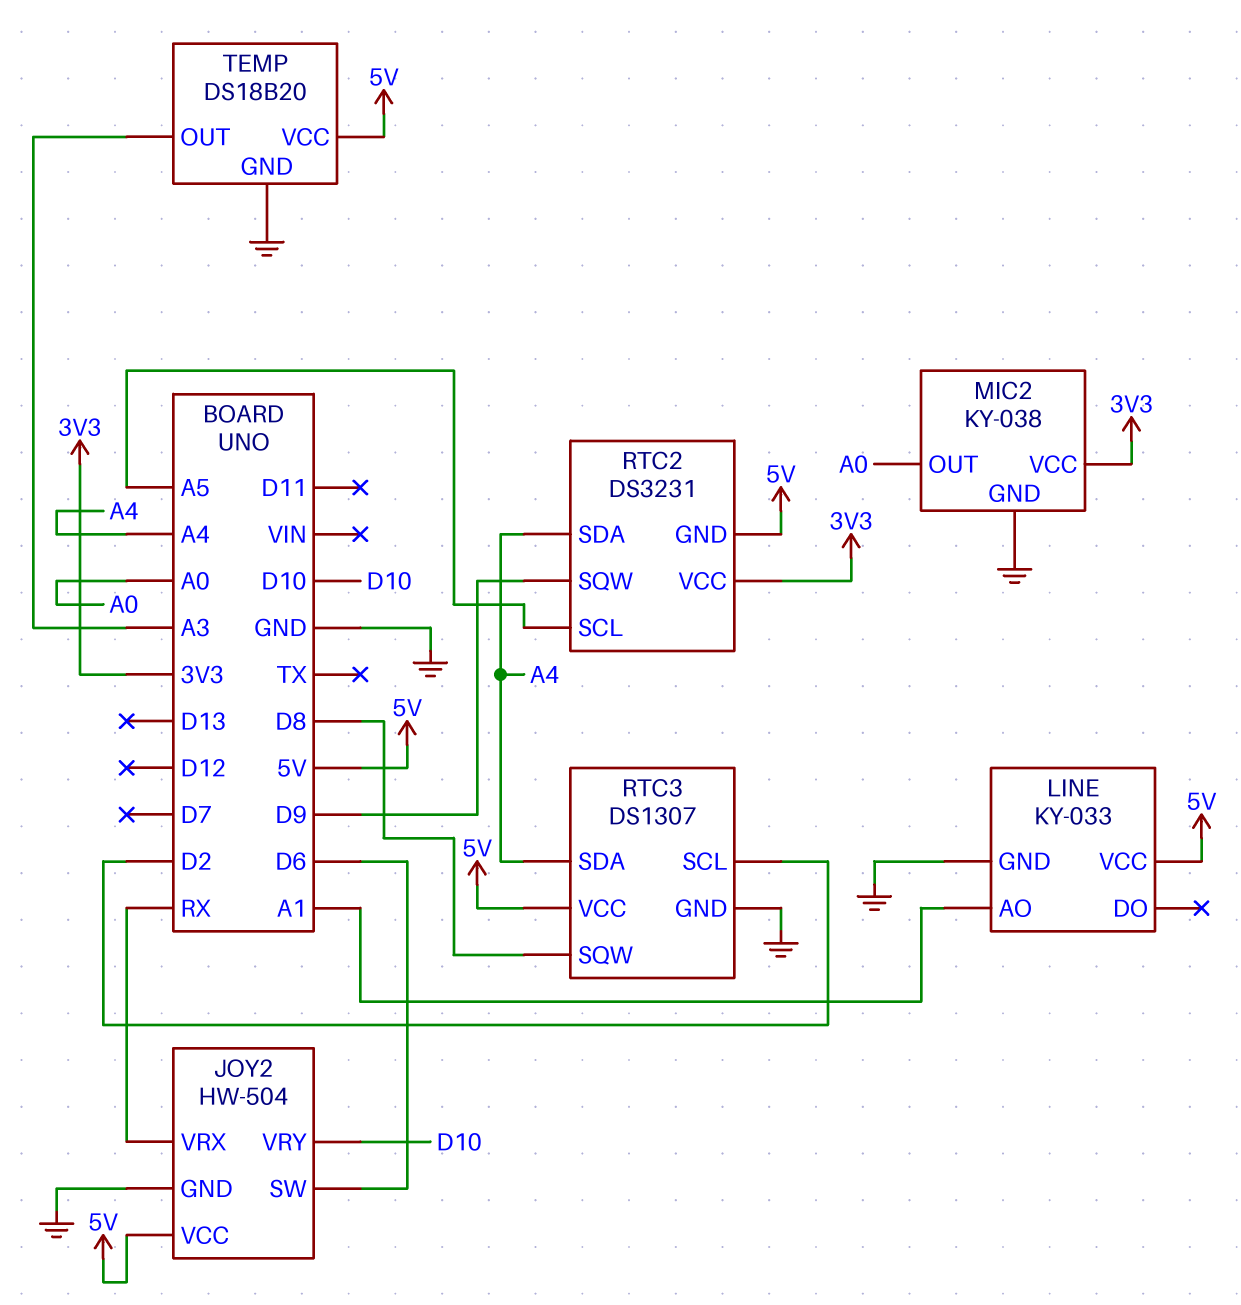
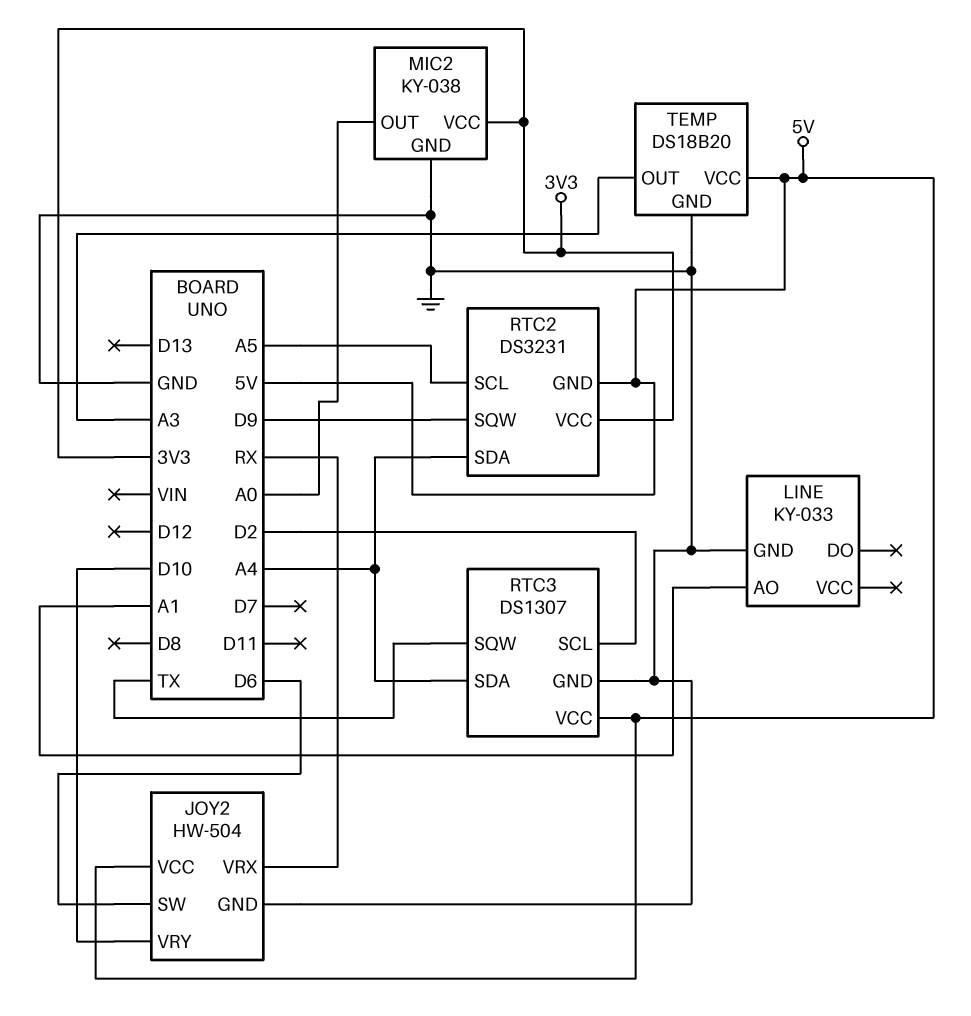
LINE pin VCC: 5V -> none
RTC3 pin SQW: D8 -> TX

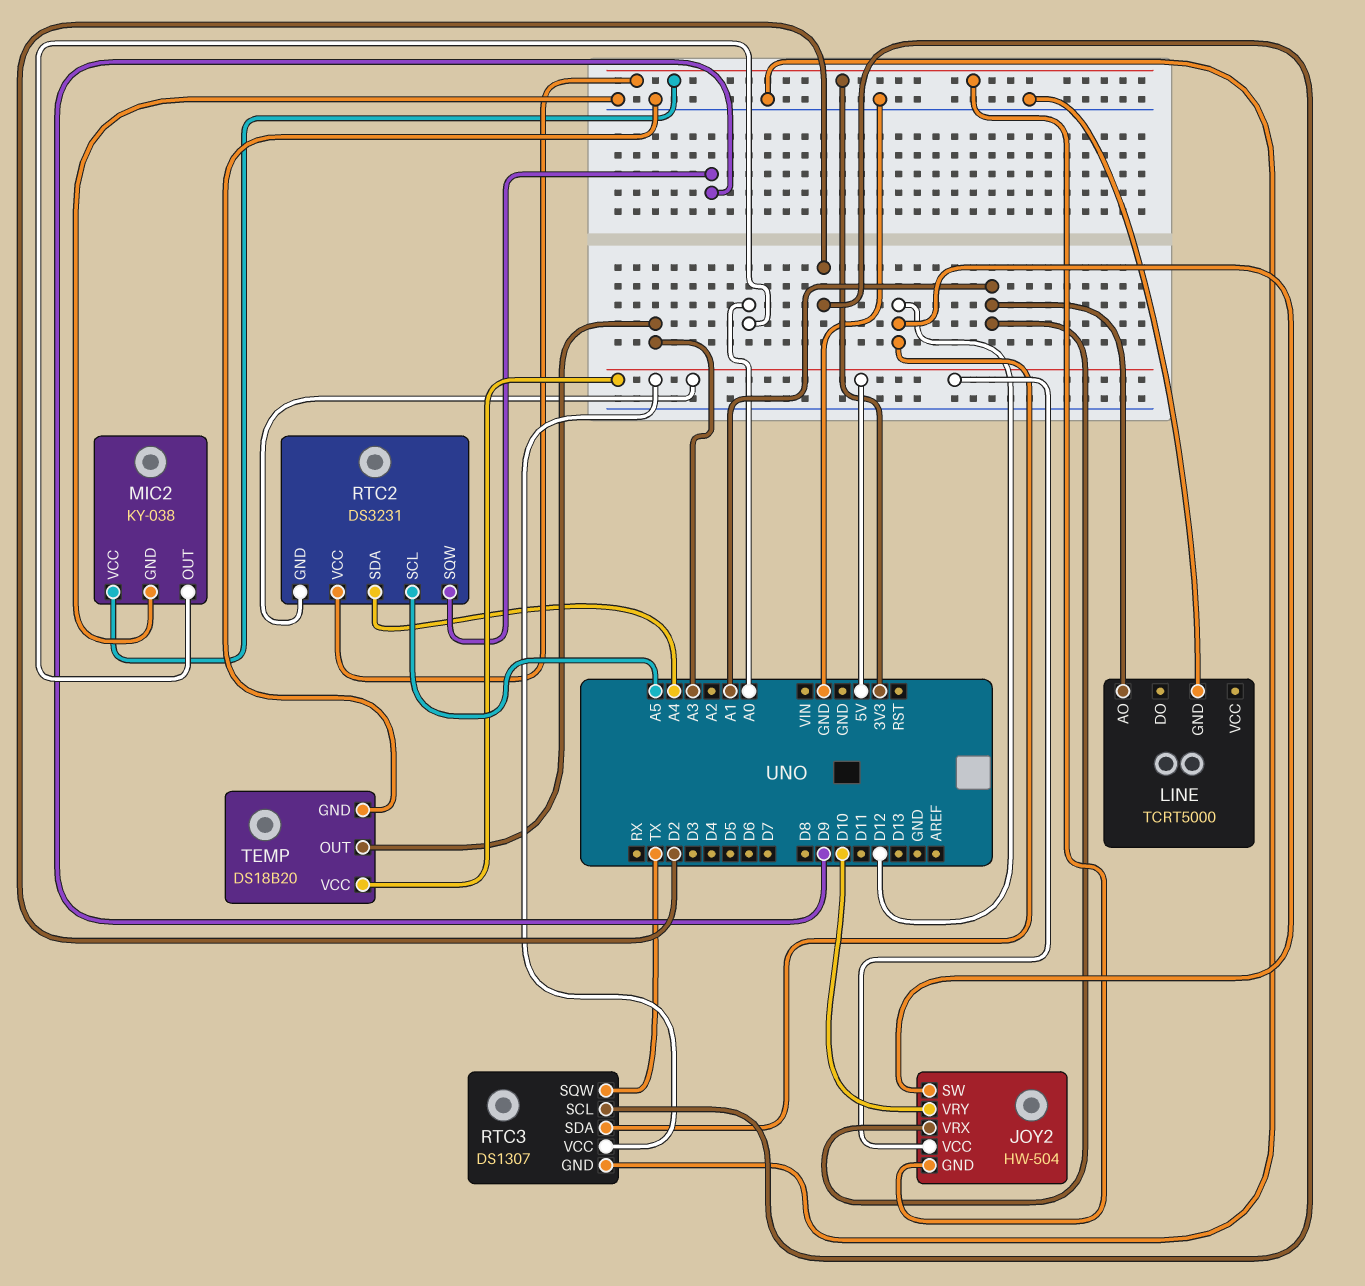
JOY2 pin GND: GND -> 3V3
JOY2 pin SW: D6 -> D12
JOY2 pin VRX: RX -> A1
LINE: KY-033 -> TCRT5000
RTC3 pin SDA: A4 -> D12

